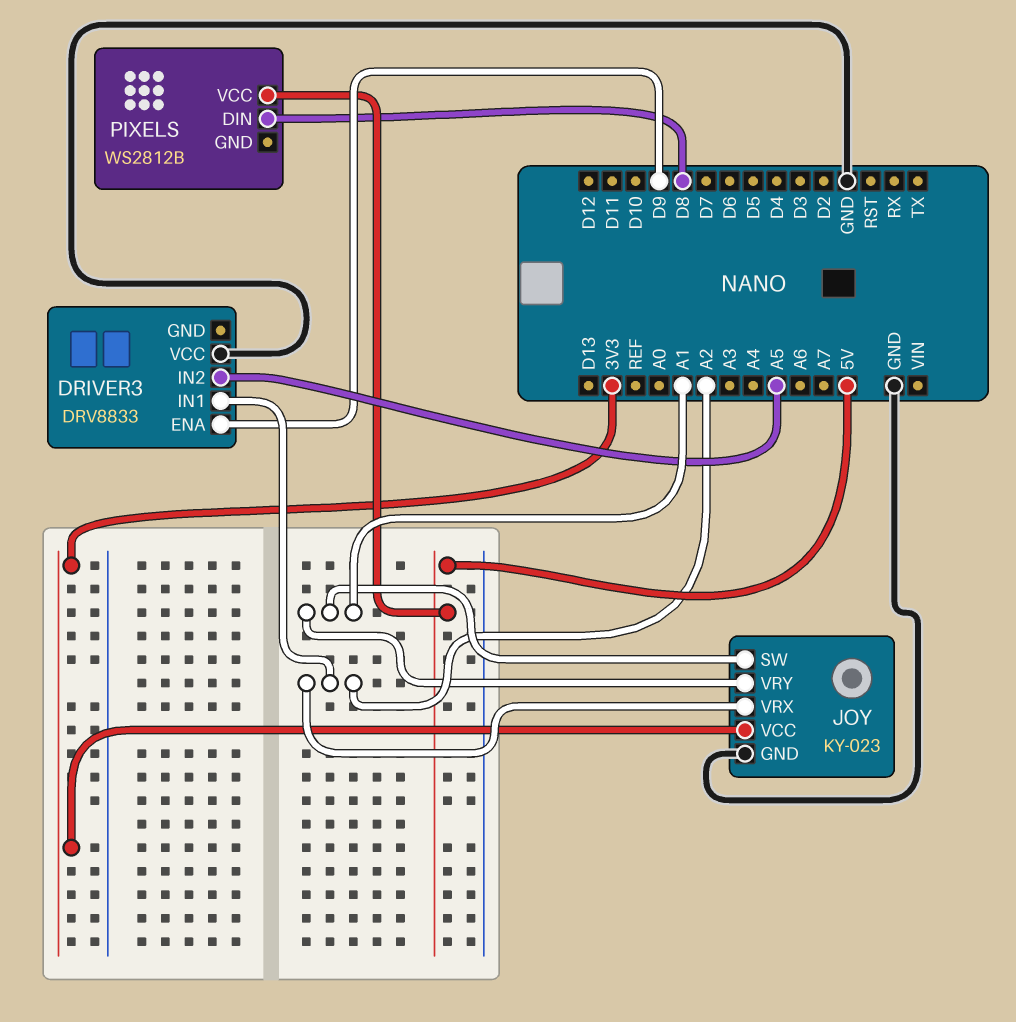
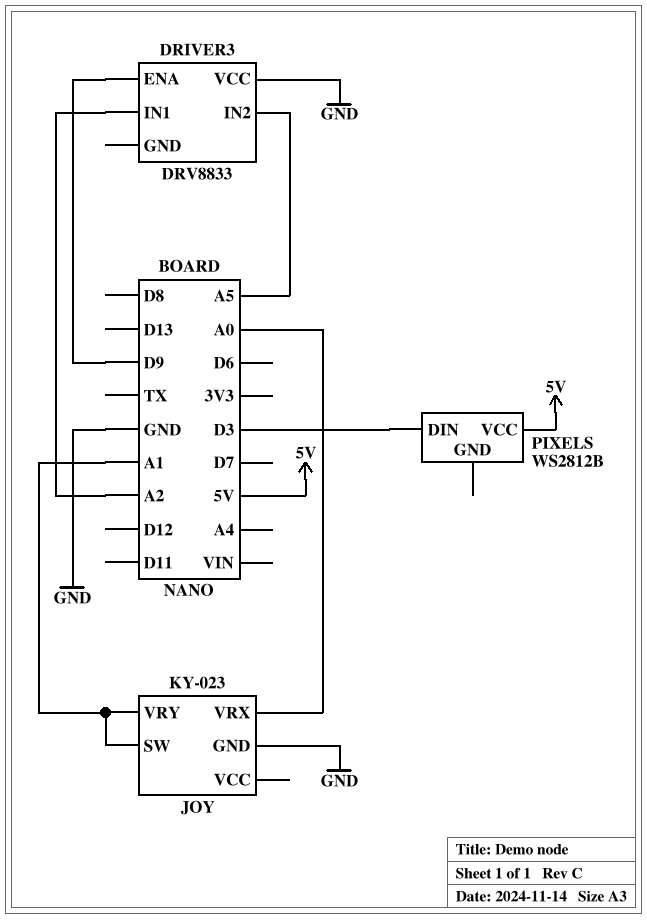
JOY pin VCC: 3V3 -> none
JOY pin VRX: A2 -> A0
PIXELS pin DIN: D8 -> D3

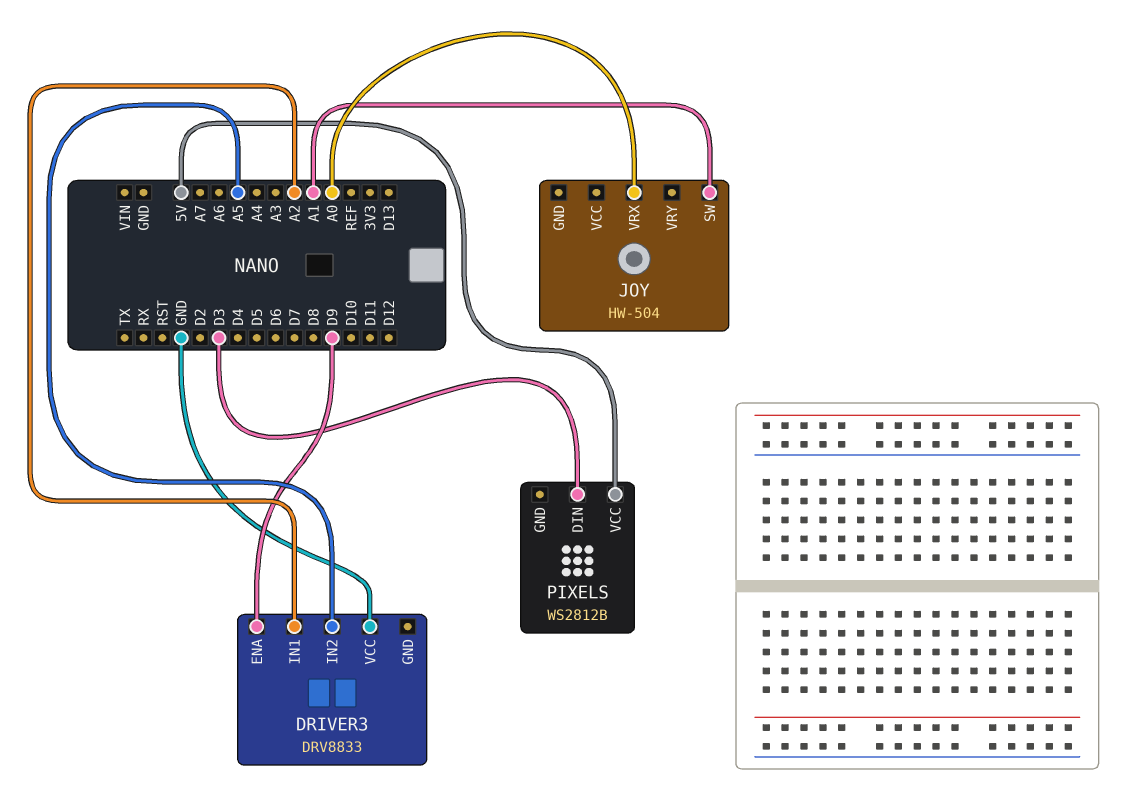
JOY: KY-023 -> HW-504
JOY pin GND: GND -> none
JOY pin VRY: A1 -> none

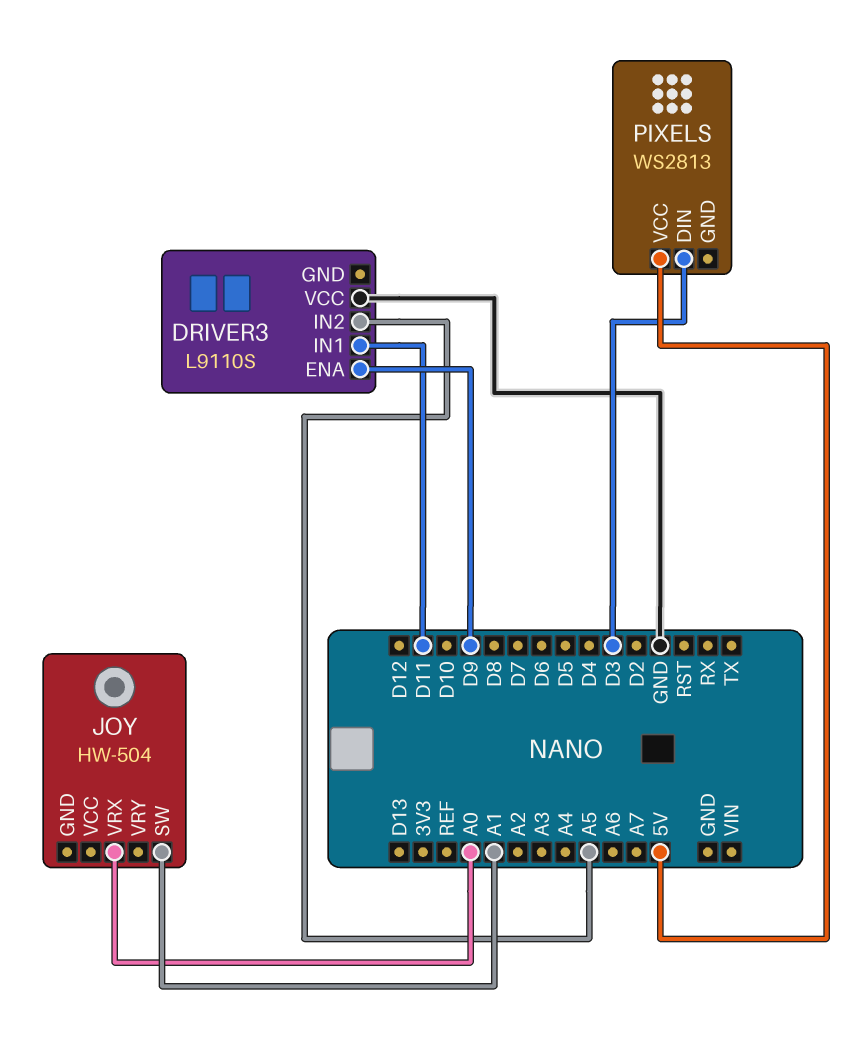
DRIVER3: DRV8833 -> L9110S
DRIVER3 pin IN1: A2 -> D11
PIXELS: WS2812B -> WS2813

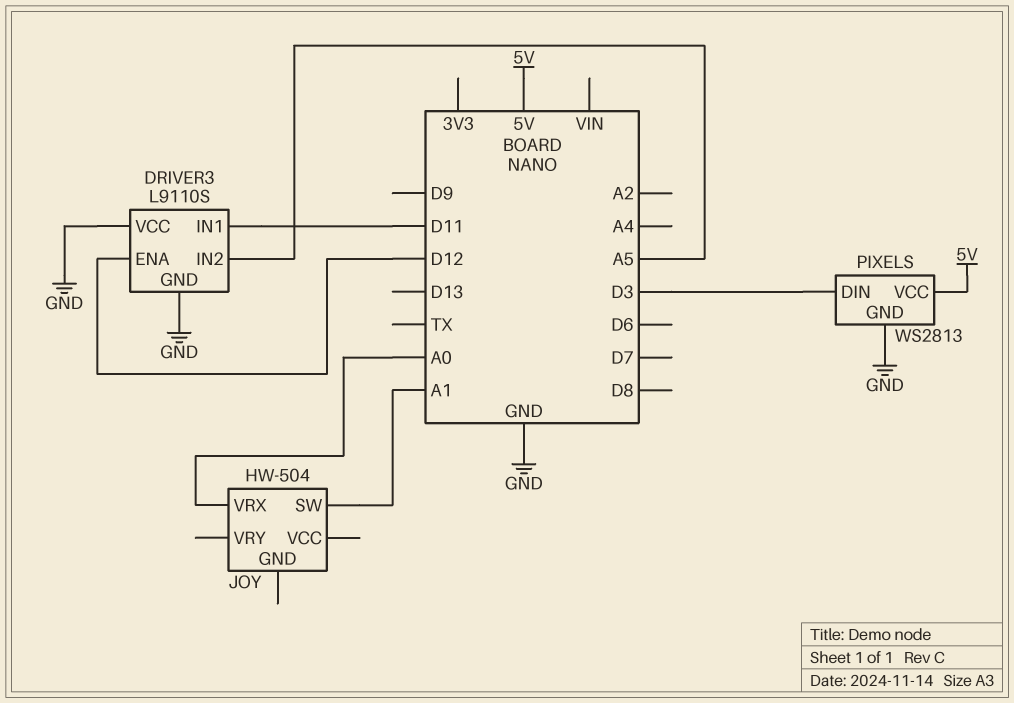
DRIVER3 pin ENA: D9 -> D12
DRIVER3 pin GND: none -> GND
PIXELS pin GND: none -> GND

